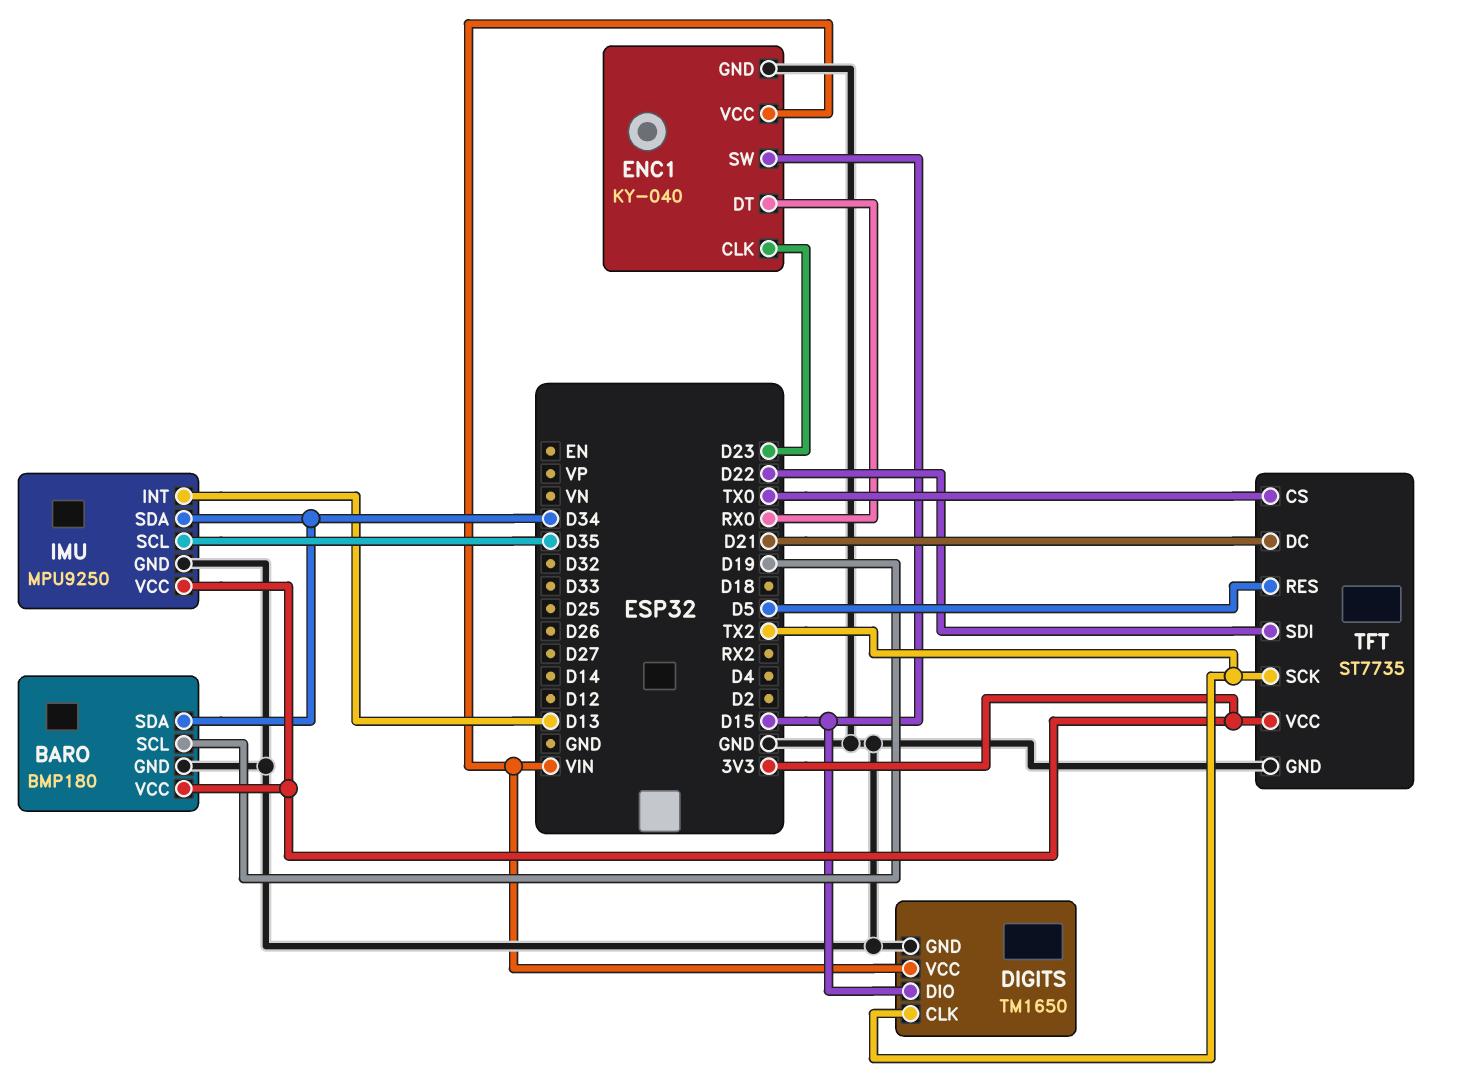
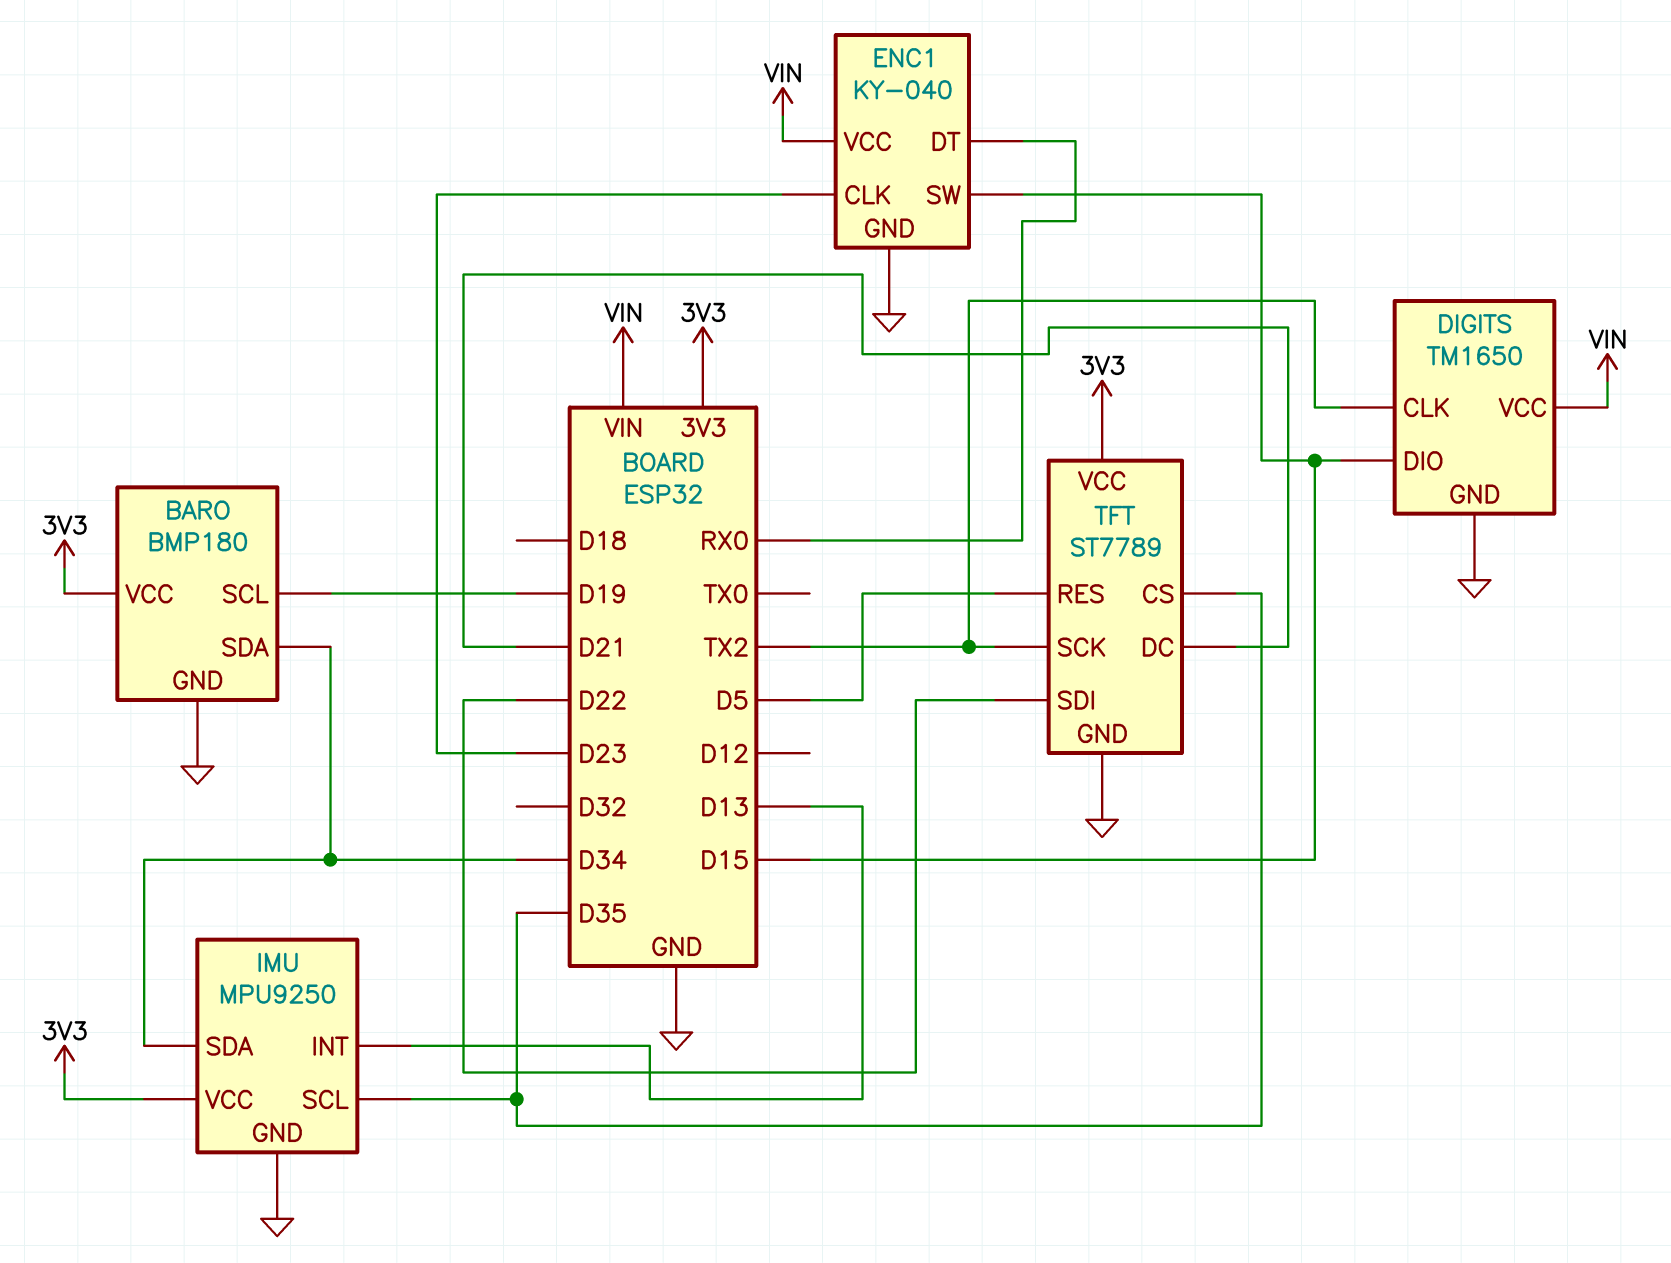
TFT: ST7735 -> ST7789
TFT pin CS: TX0 -> D35

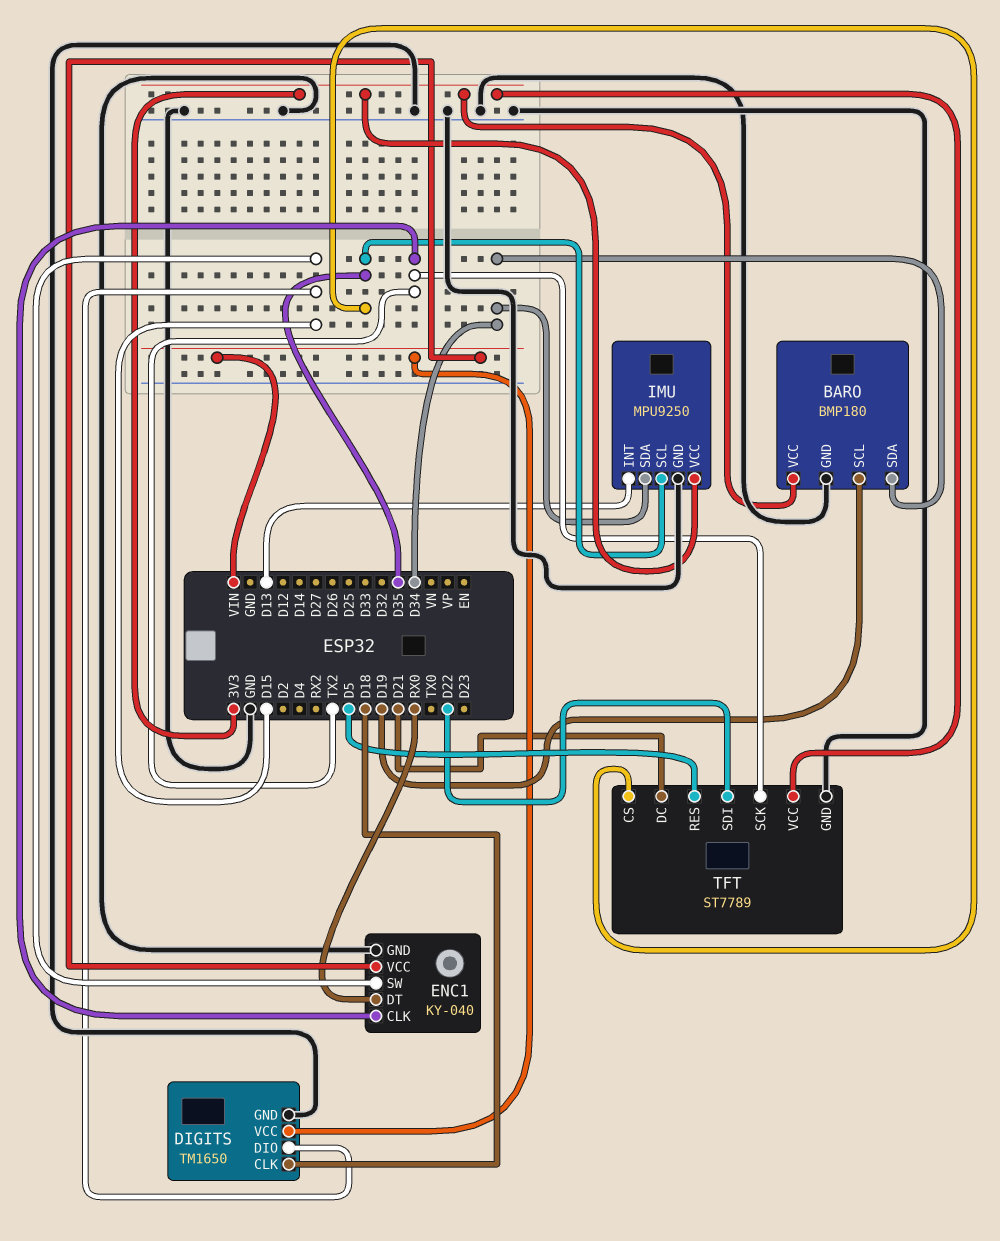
DIGITS pin CLK: TX2 -> D18
ENC1 pin CLK: D23 -> TX2

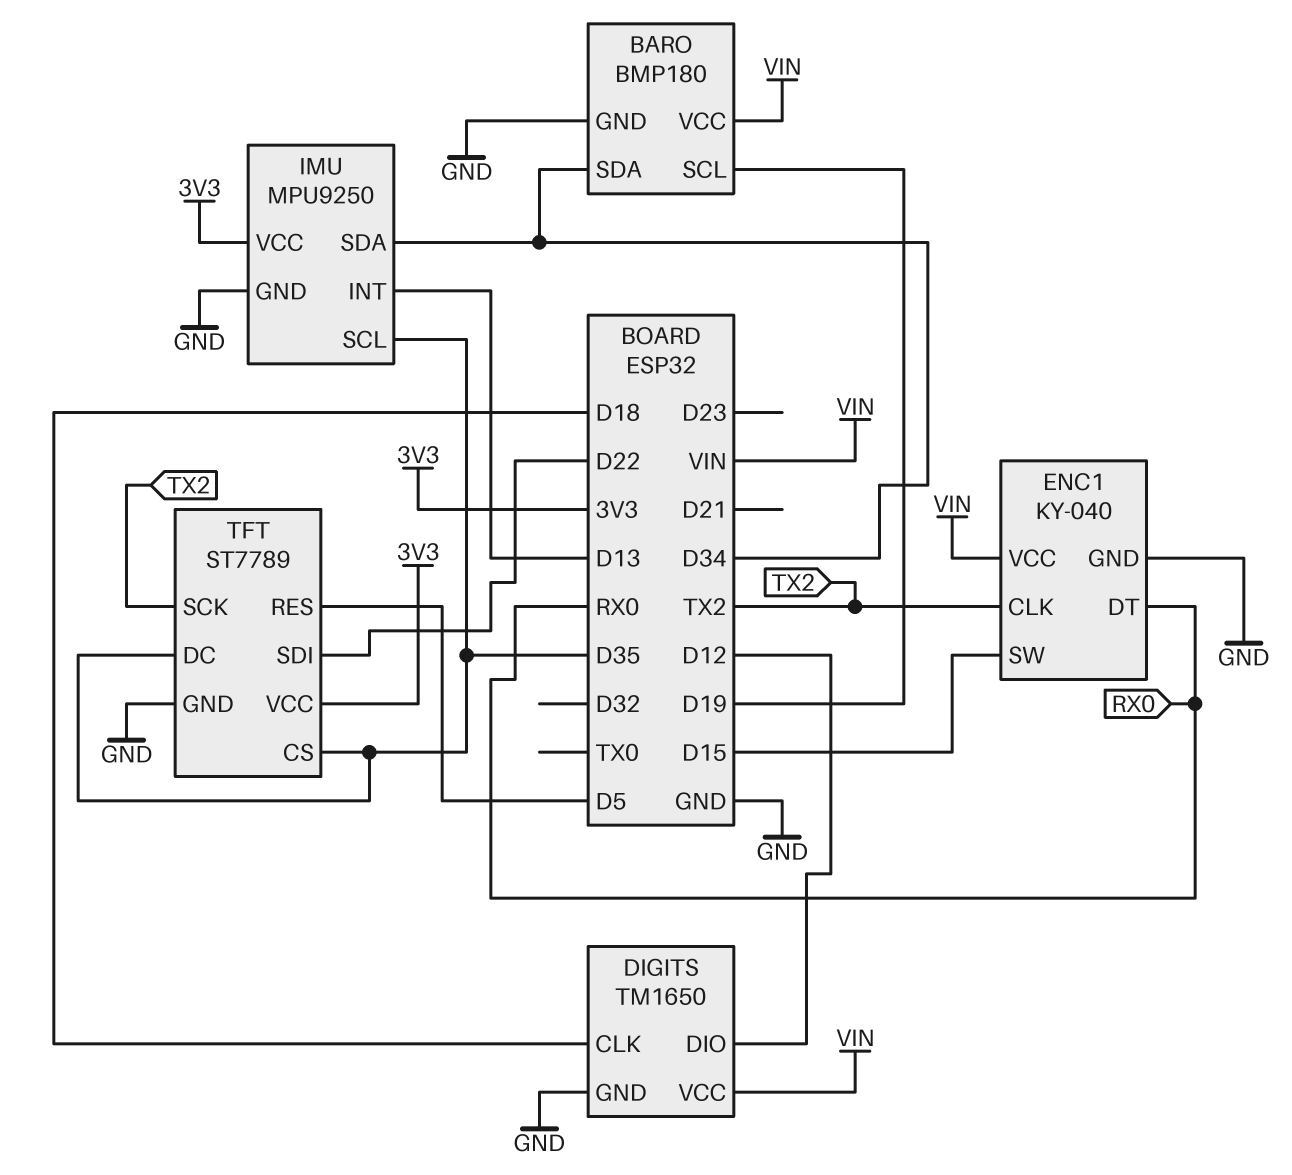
BARO pin VCC: 3V3 -> VIN
DIGITS pin DIO: D15 -> D12
TFT pin DC: D21 -> D35

